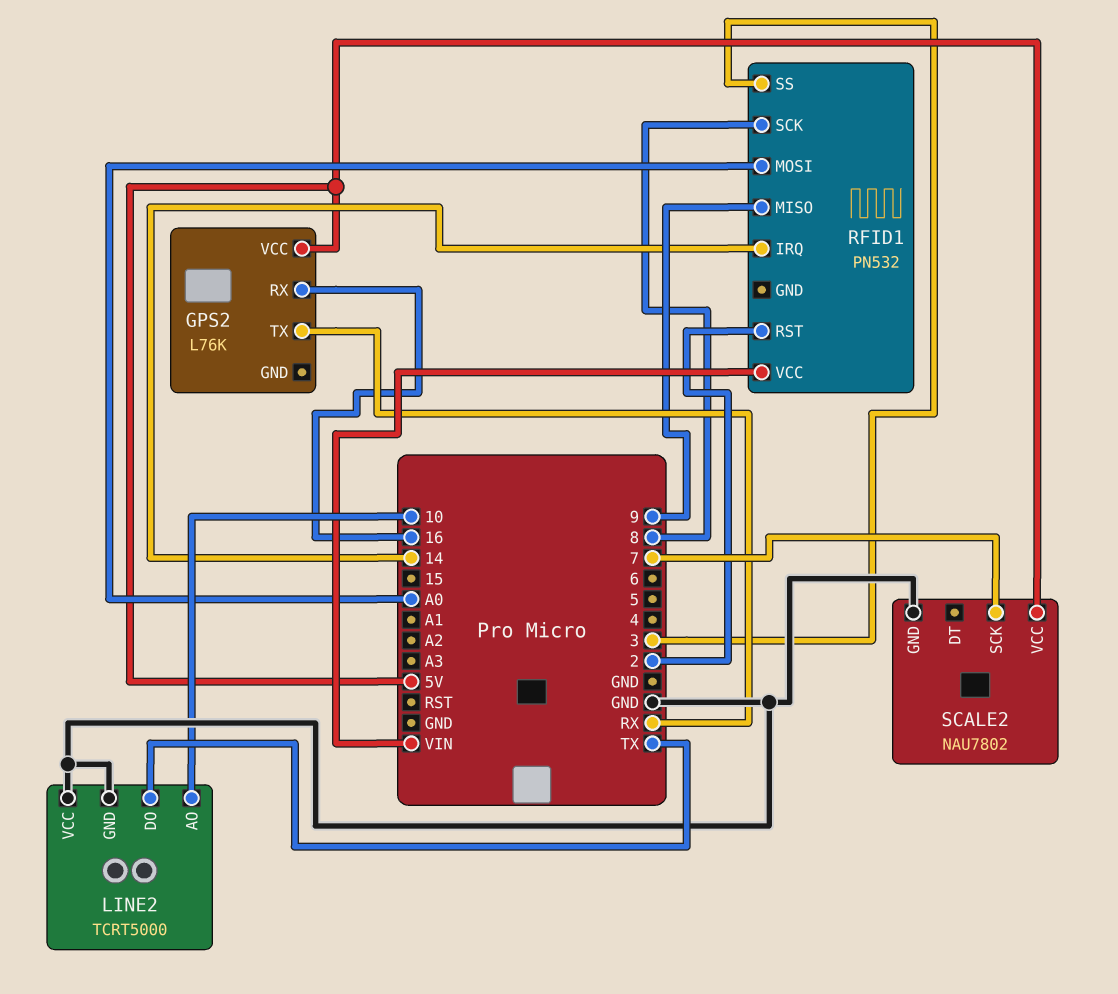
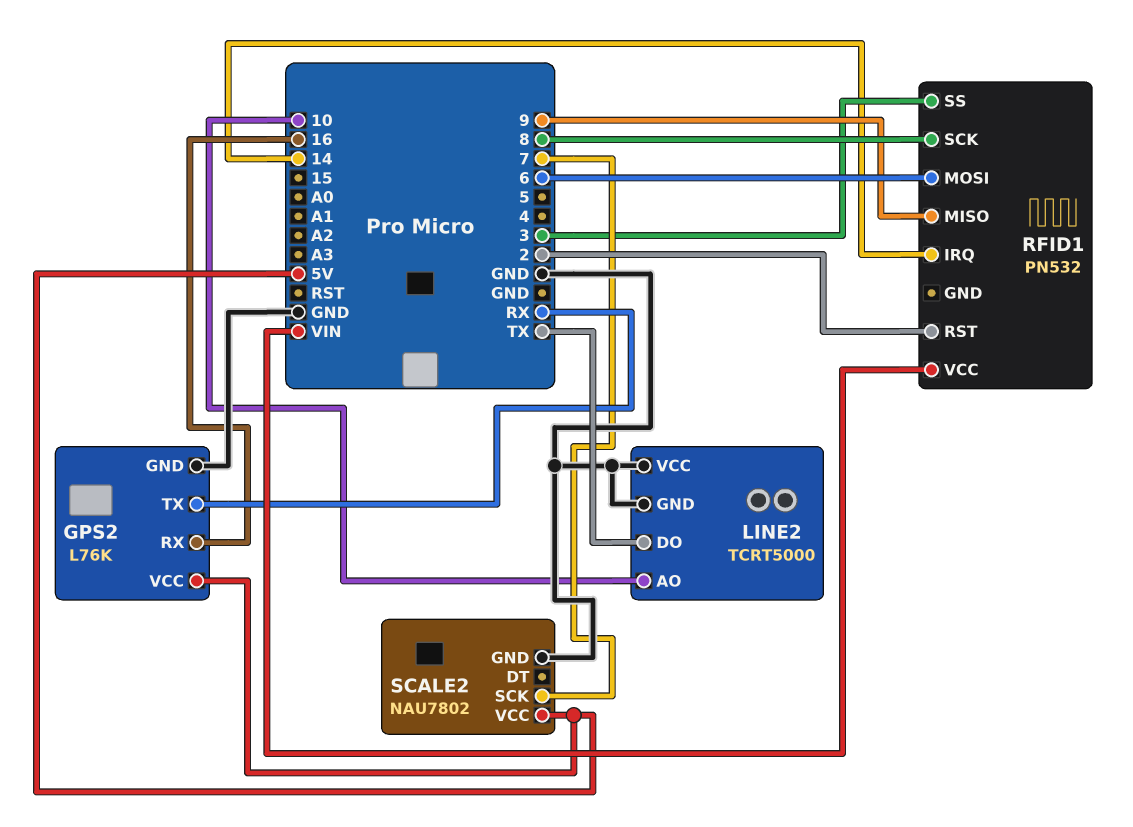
GPS2 pin GND: none -> GND
RFID1 pin MOSI: A0 -> 6

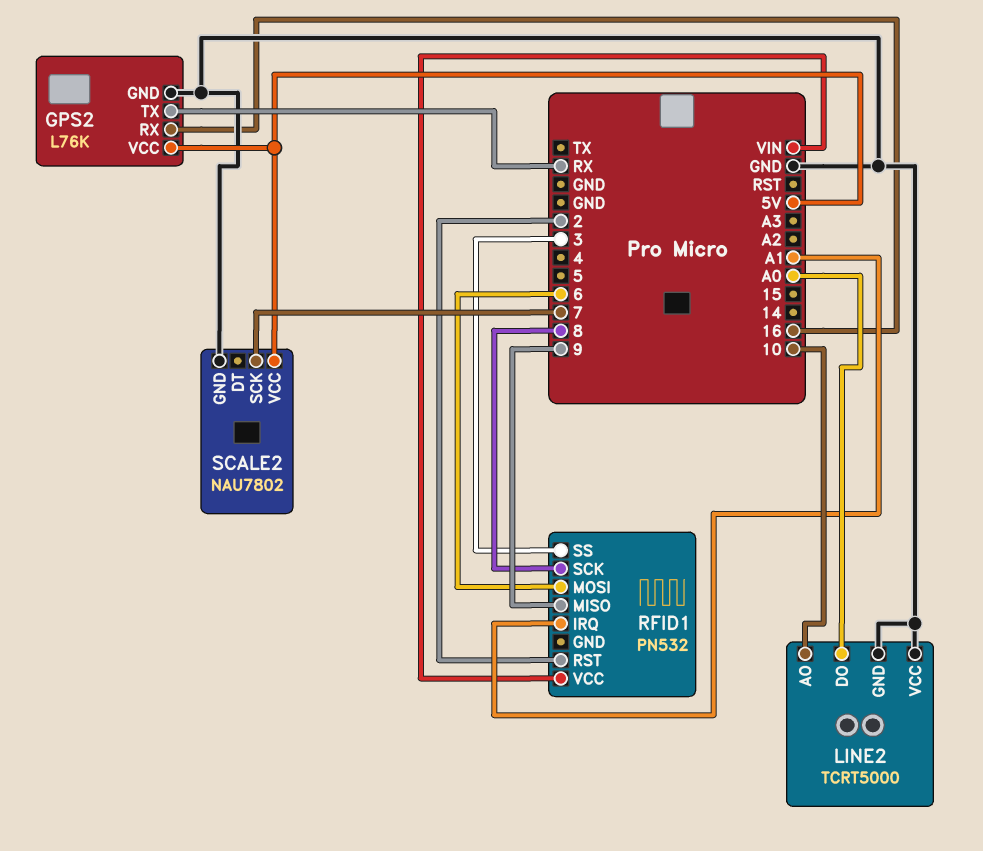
LINE2 pin DO: TX -> A0
RFID1 pin IRQ: 14 -> A1

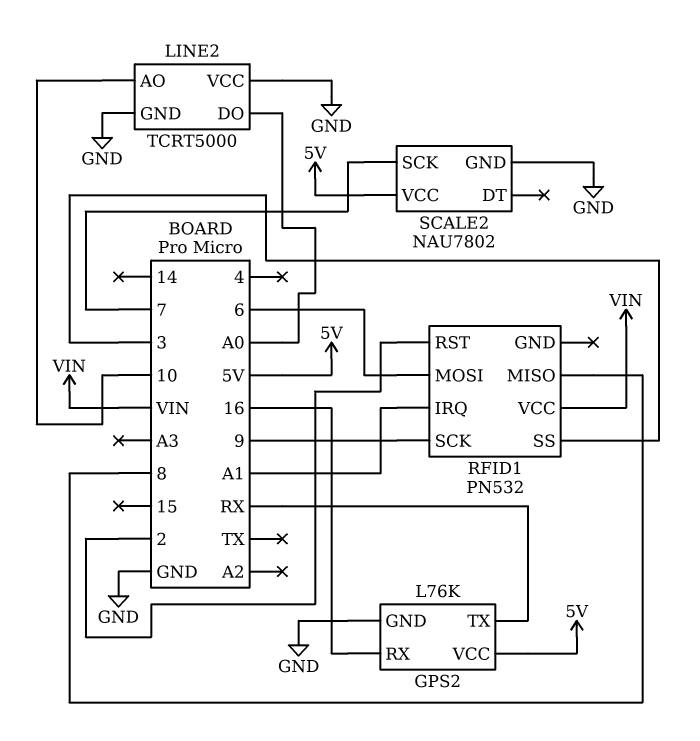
RFID1 pin MISO: 9 -> 8
RFID1 pin SCK: 8 -> 9

